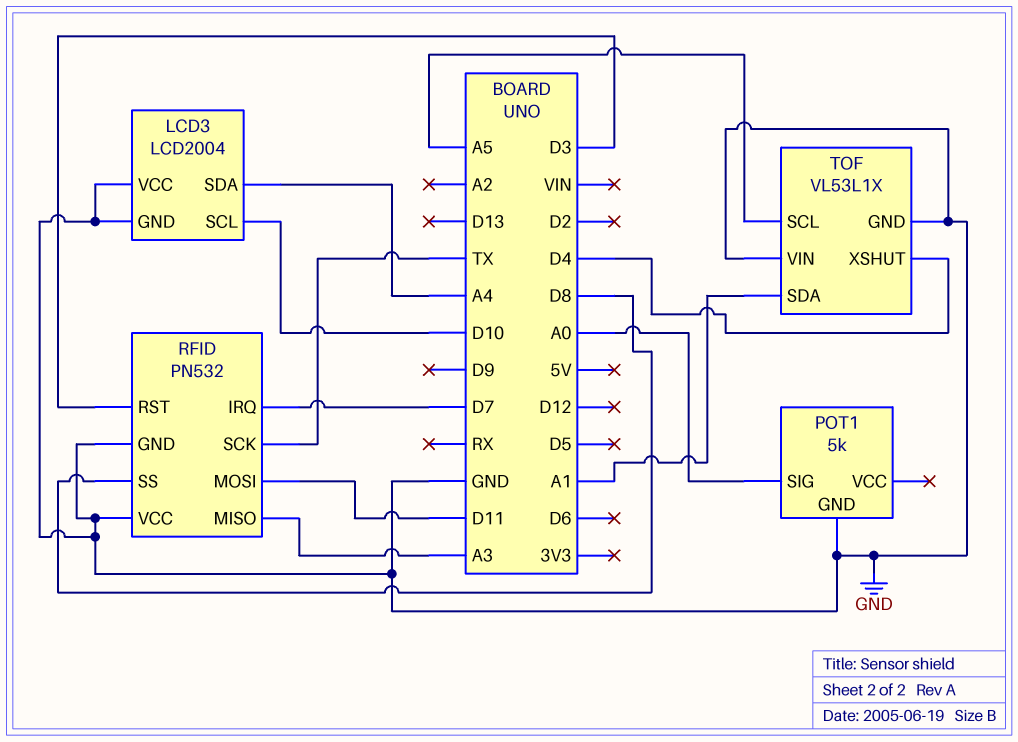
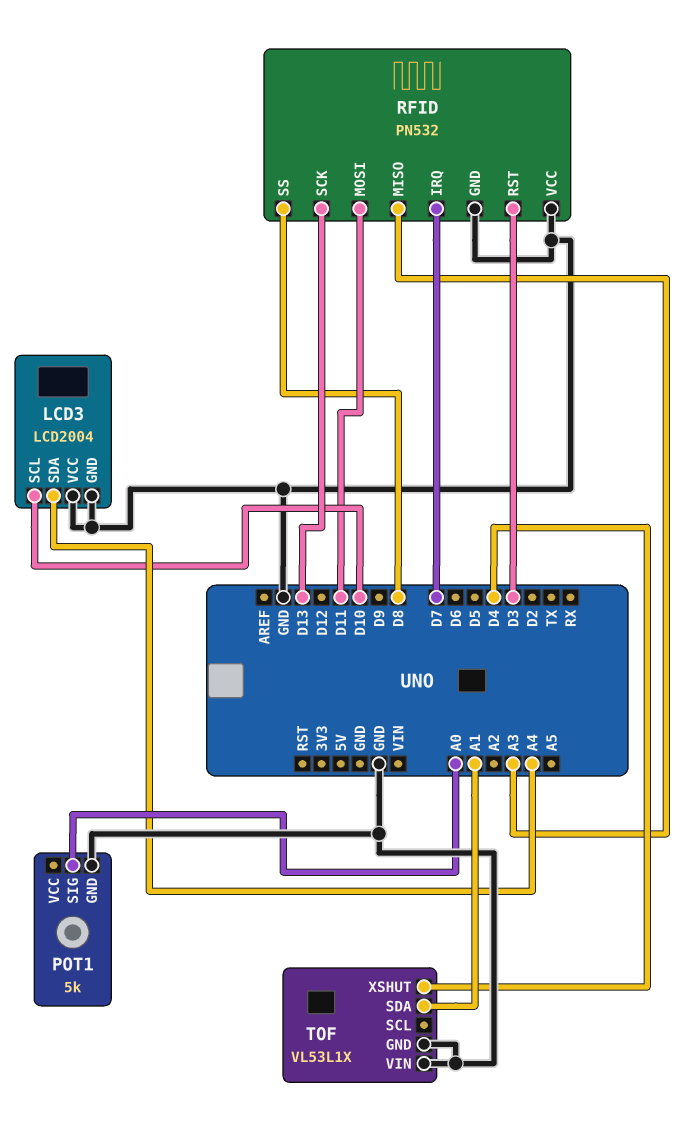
RFID pin SCK: TX -> D13
TOF pin SCL: A5 -> none

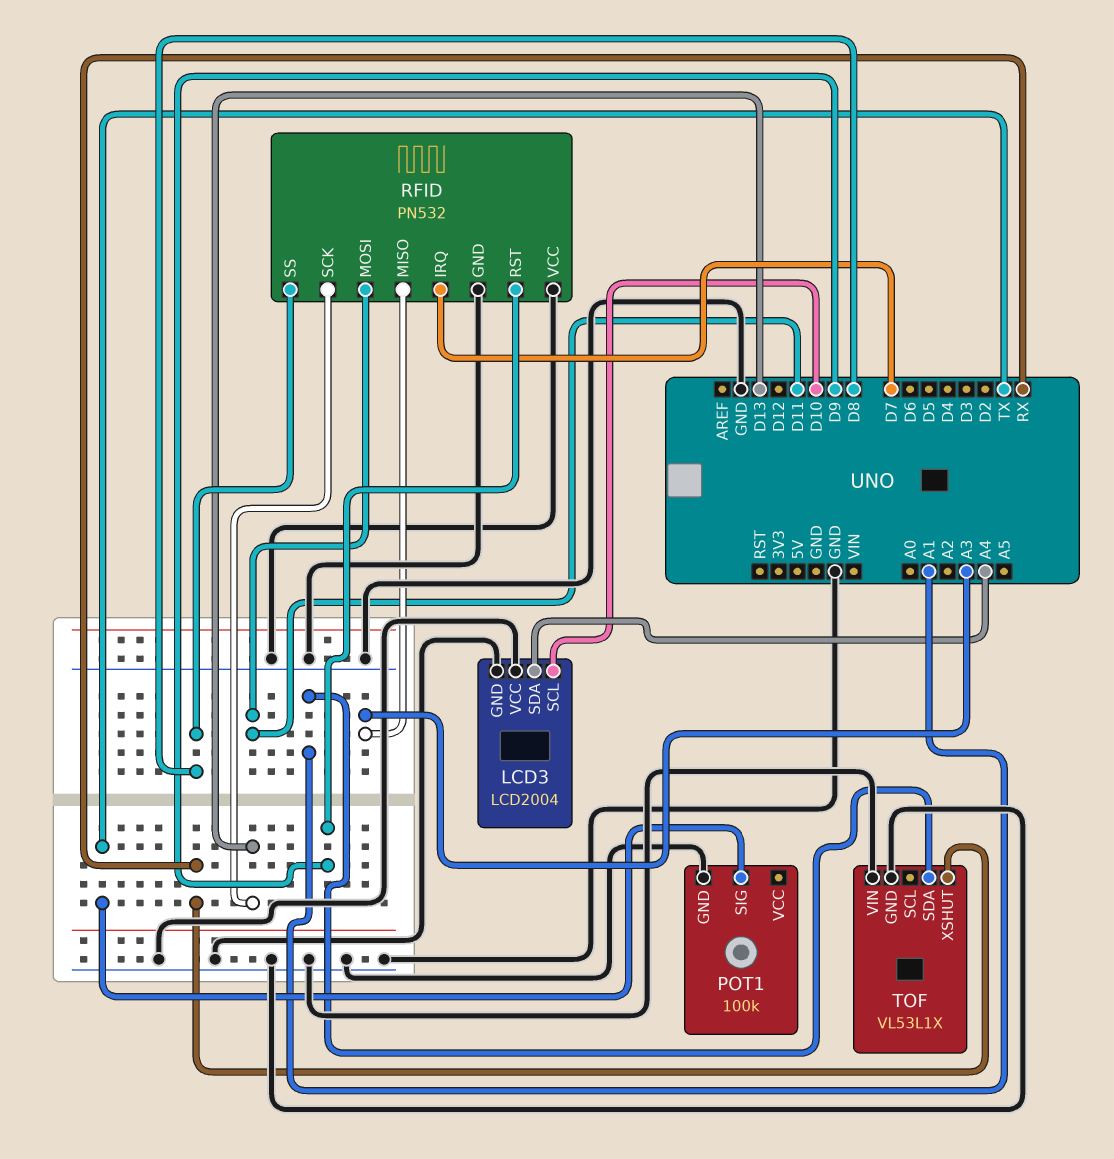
POT1: 5k -> 100k
POT1 pin SIG: A0 -> TX
RFID pin RST: D3 -> D9
TOF pin XSHUT: D4 -> RX

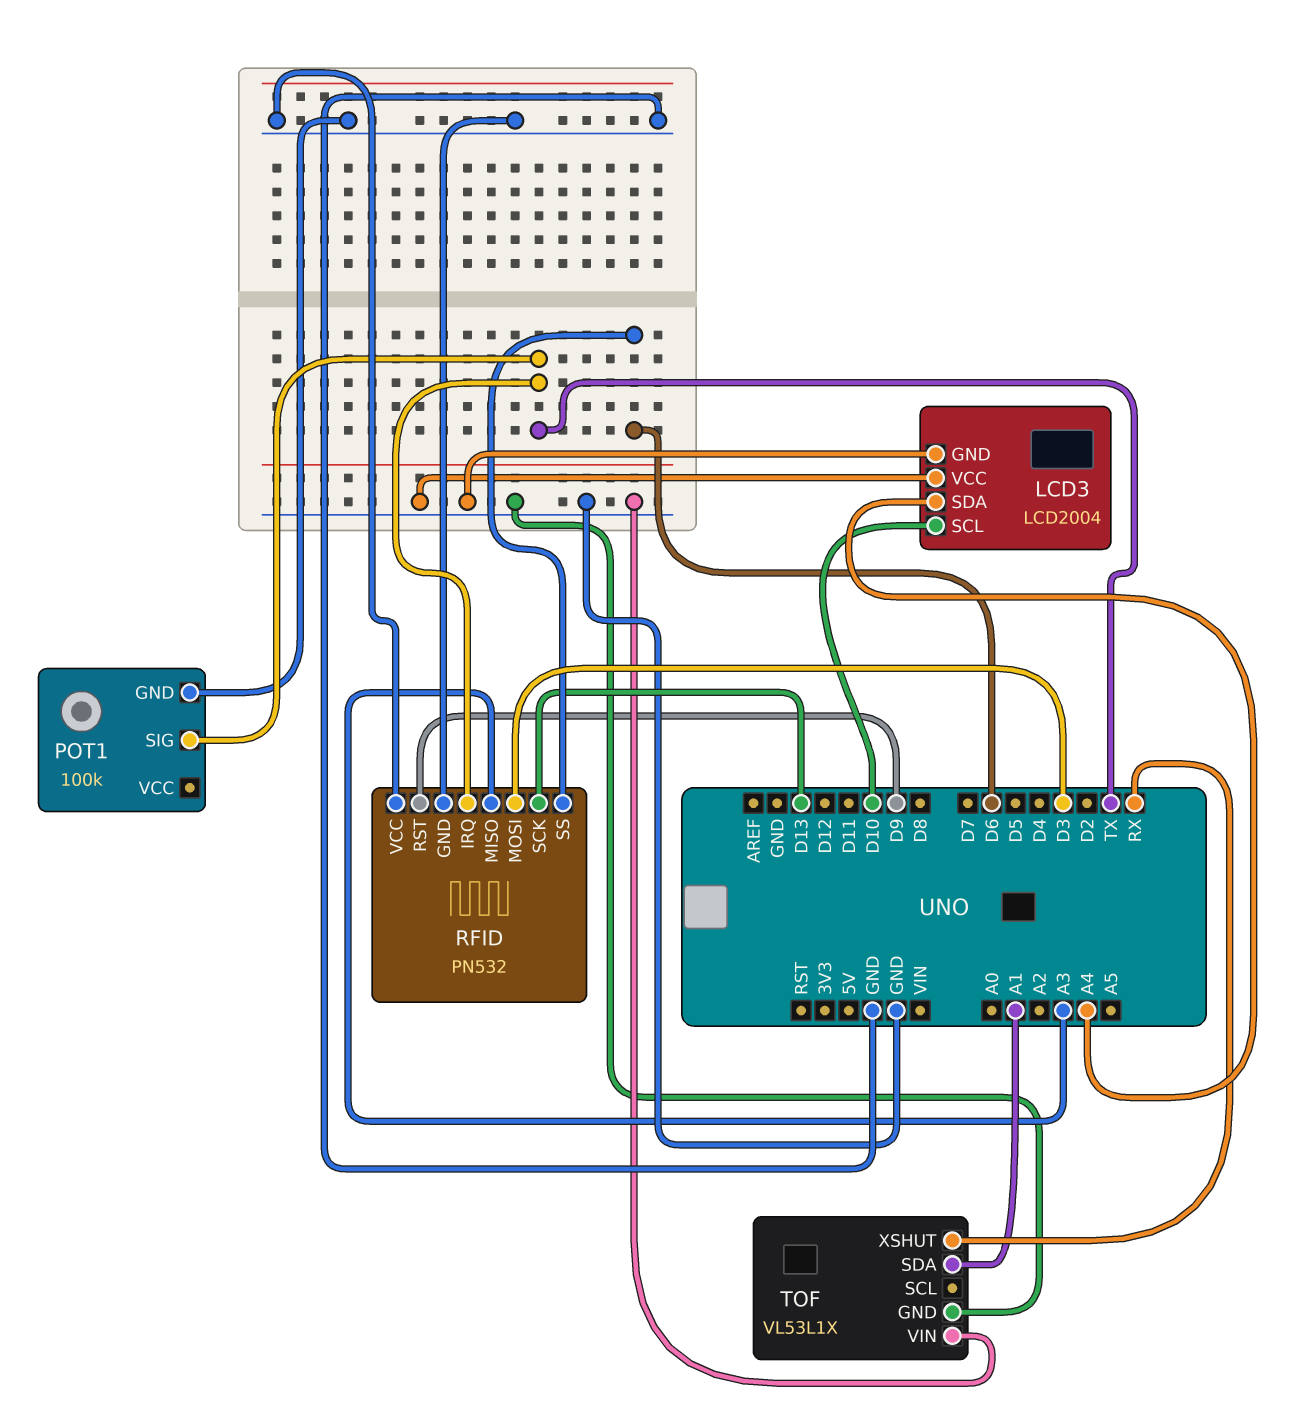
RFID pin IRQ: D7 -> TX
RFID pin MOSI: D11 -> D3
RFID pin SS: D8 -> D6

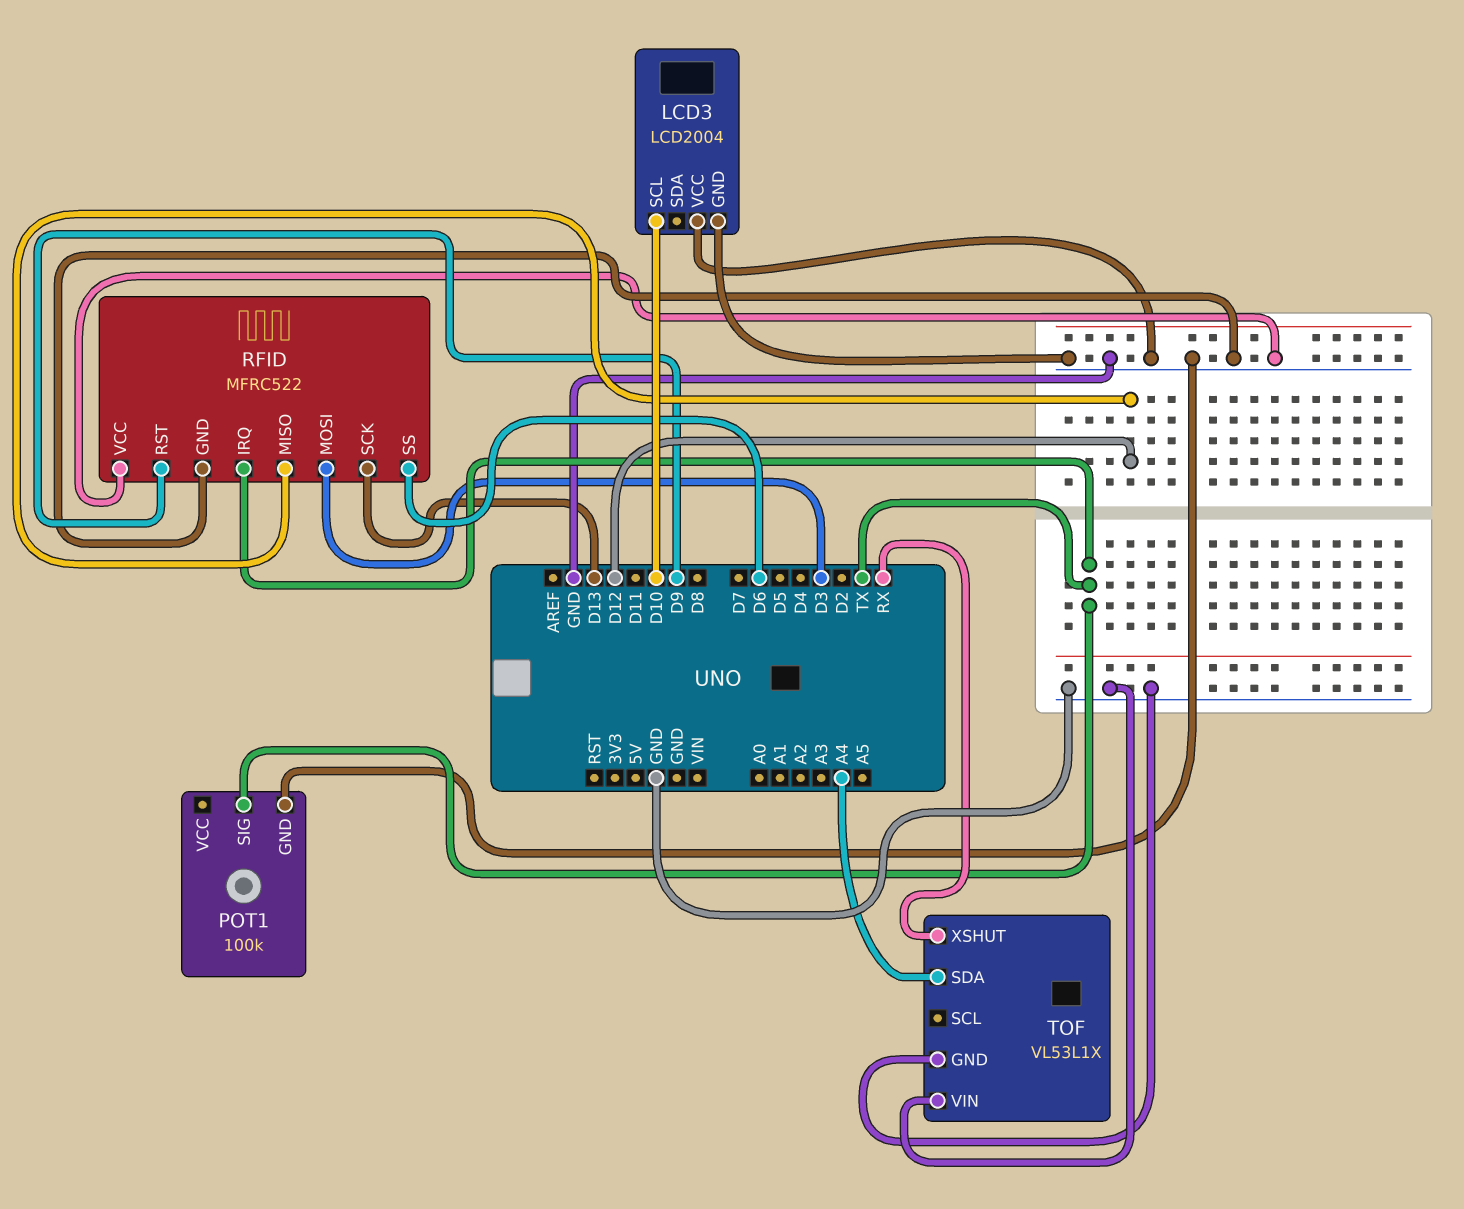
LCD3 pin SDA: A4 -> none
RFID: PN532 -> MFRC522
RFID pin MISO: A3 -> D12
TOF pin SDA: A1 -> A4

